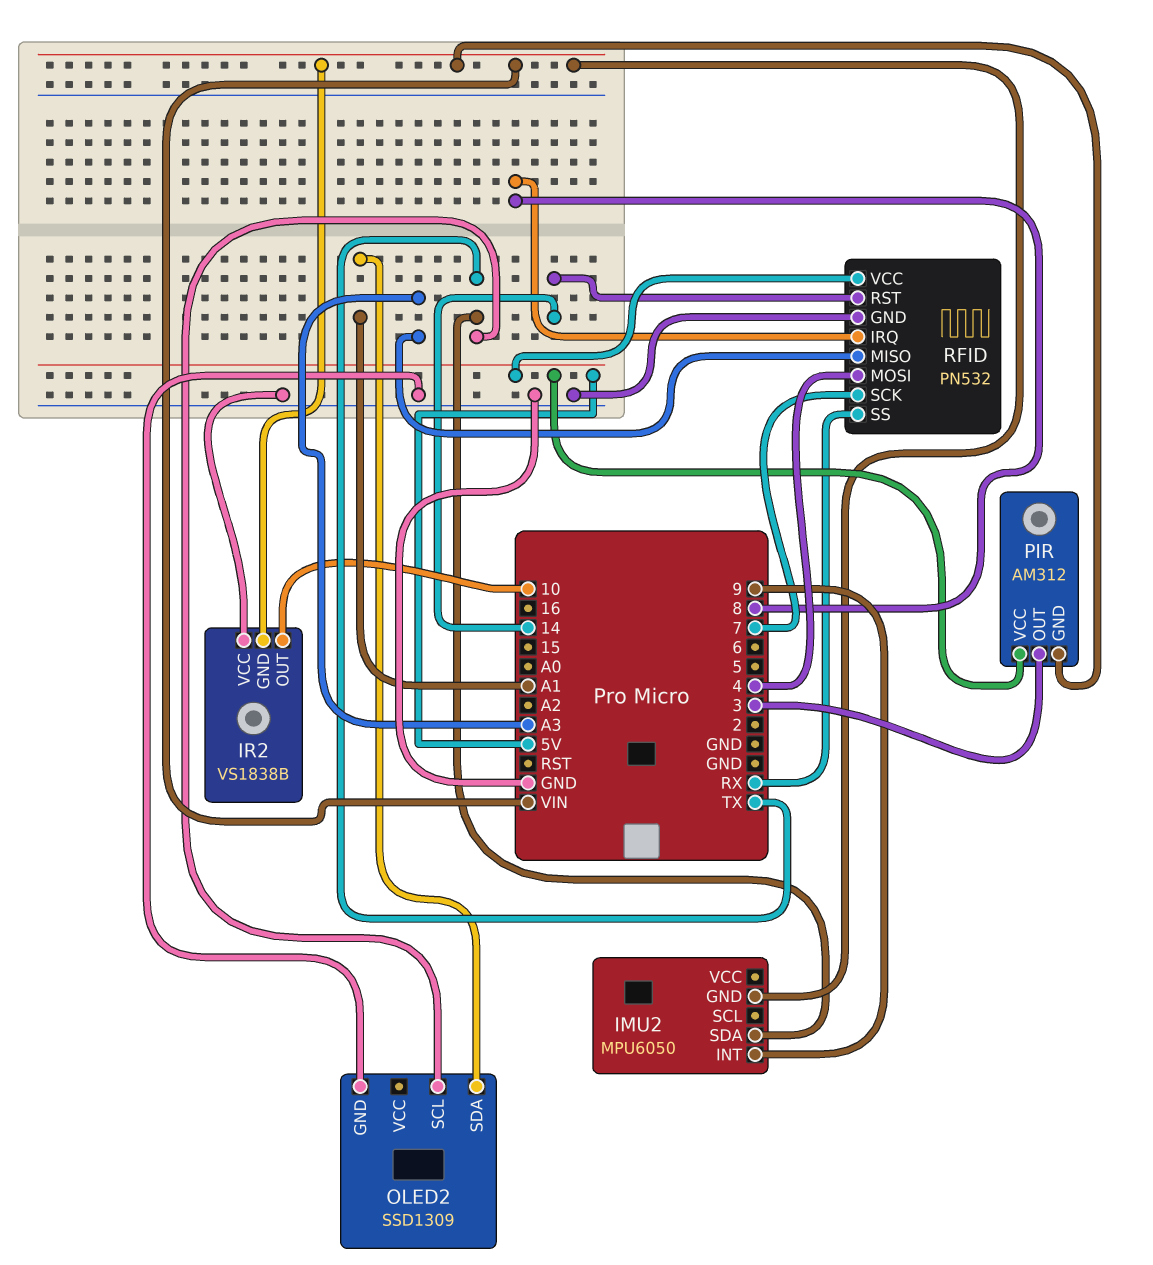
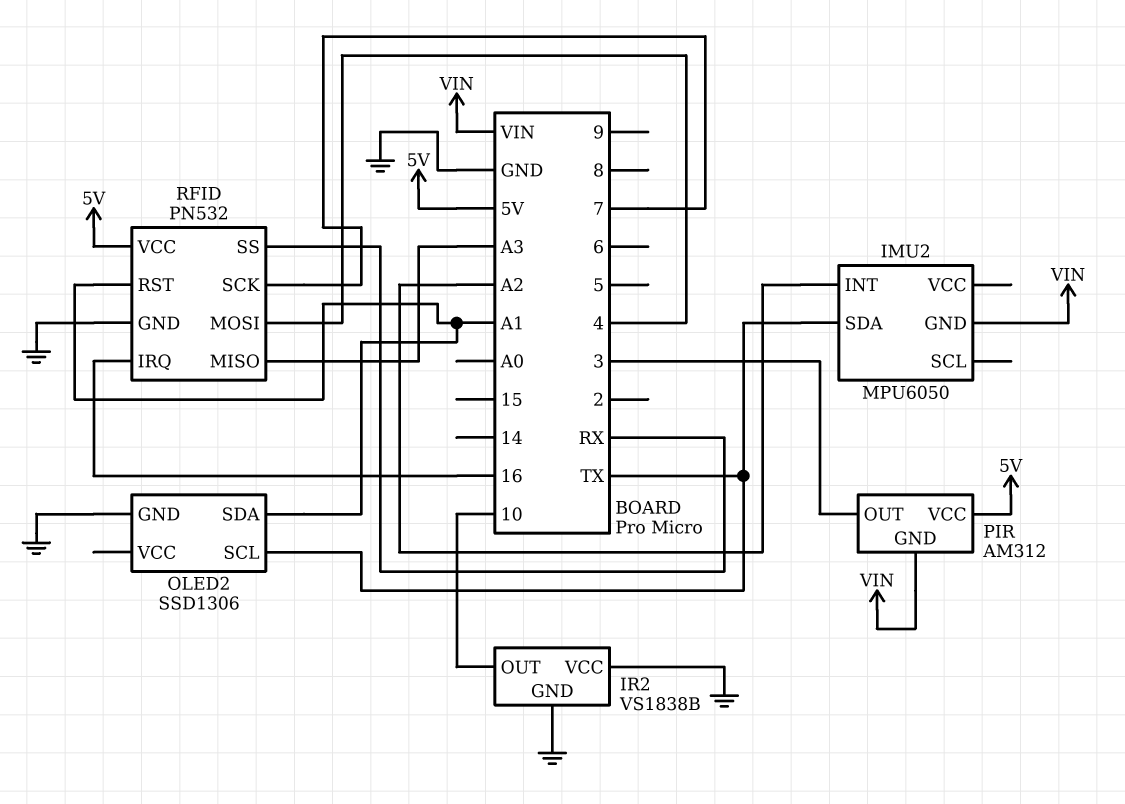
IMU2 pin INT: 9 -> A2
IR2 pin GND: VIN -> GND
OLED2: SSD1309 -> SSD1306
RFID pin IRQ: 8 -> 16
RFID pin RST: 14 -> A1

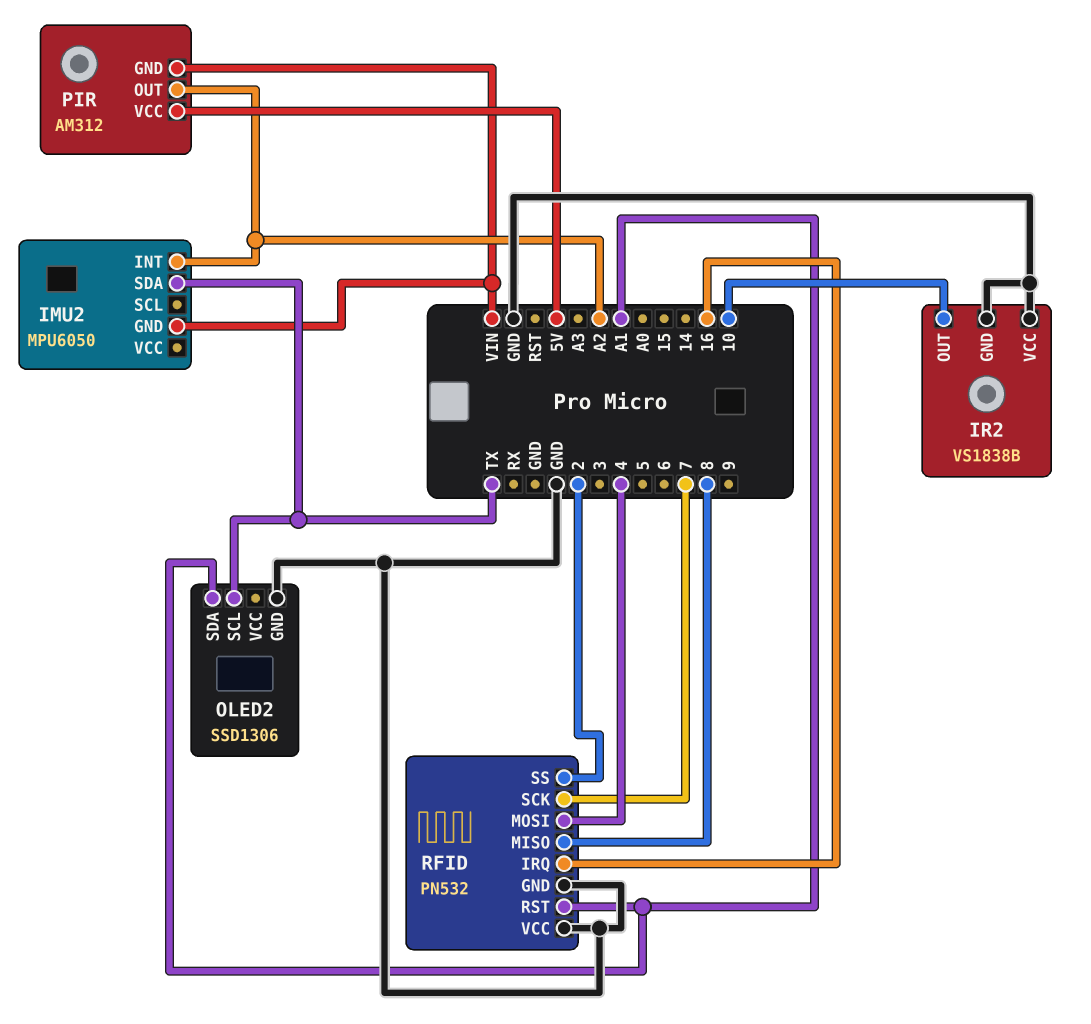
PIR pin OUT: 3 -> A2
RFID pin MISO: A3 -> 8
RFID pin SS: RX -> 2
RFID pin VCC: 5V -> GND

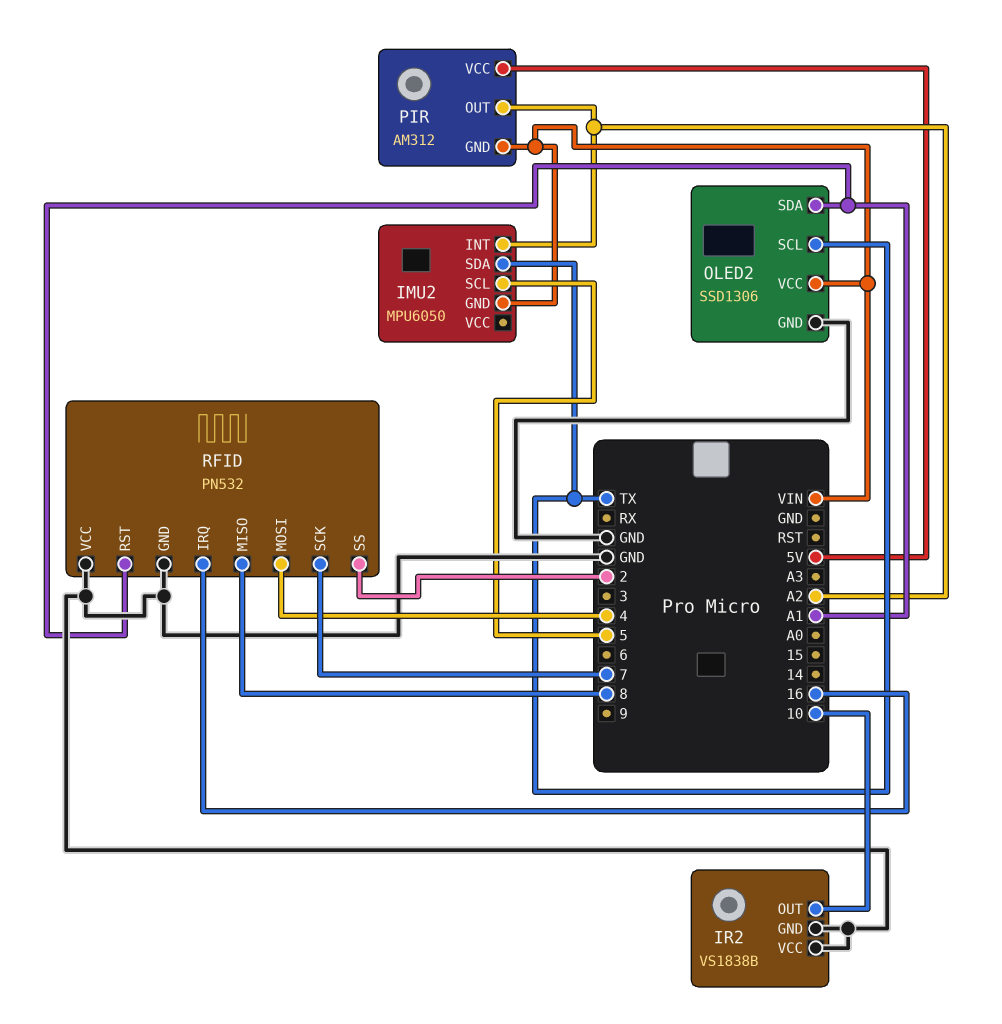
IMU2 pin SCL: none -> 5
OLED2 pin VCC: none -> VIN

